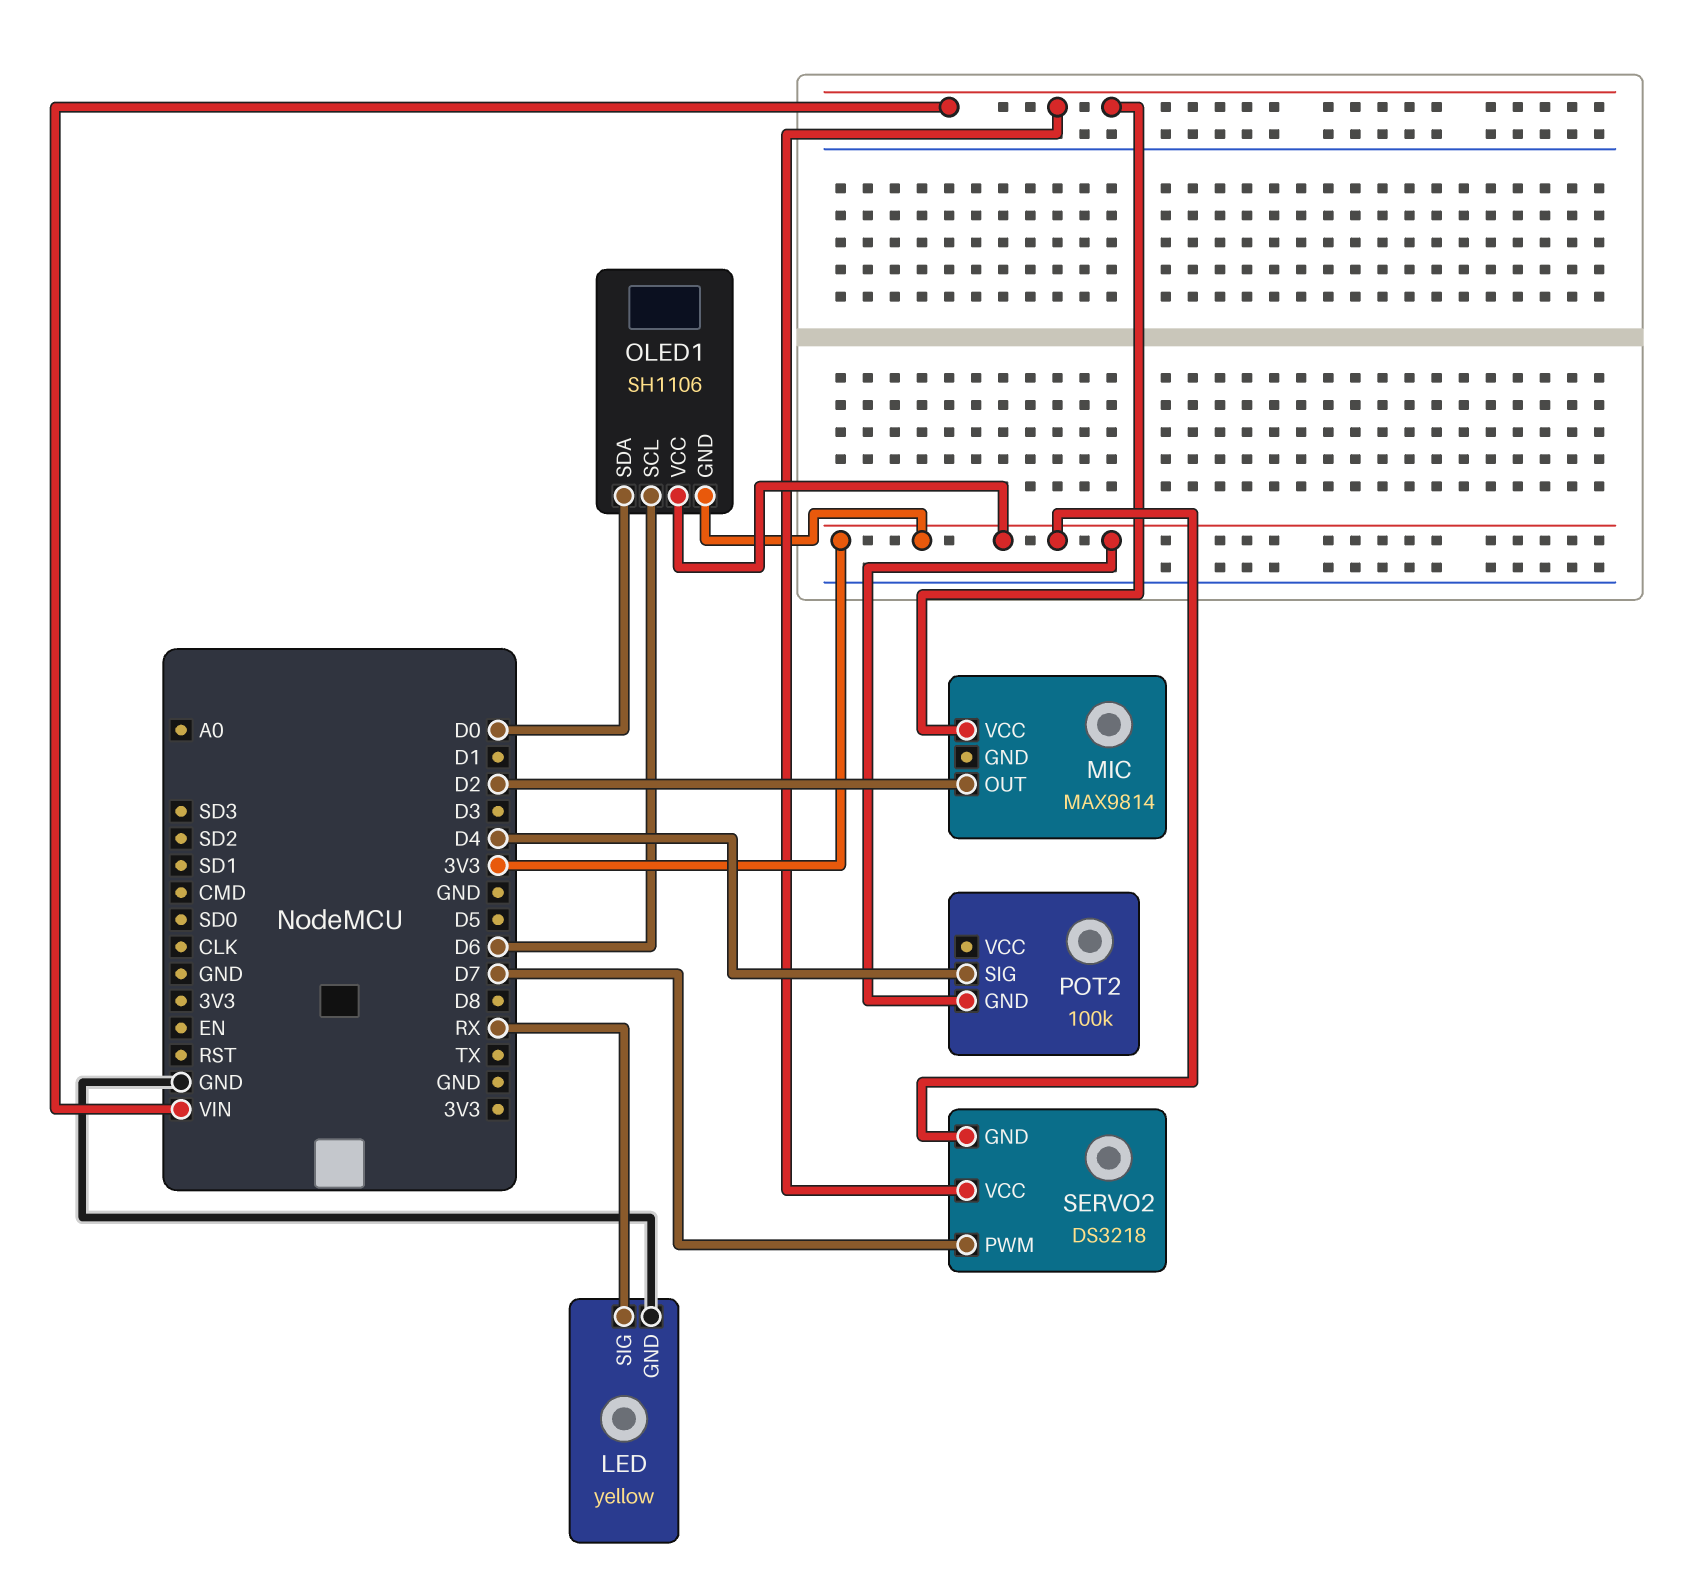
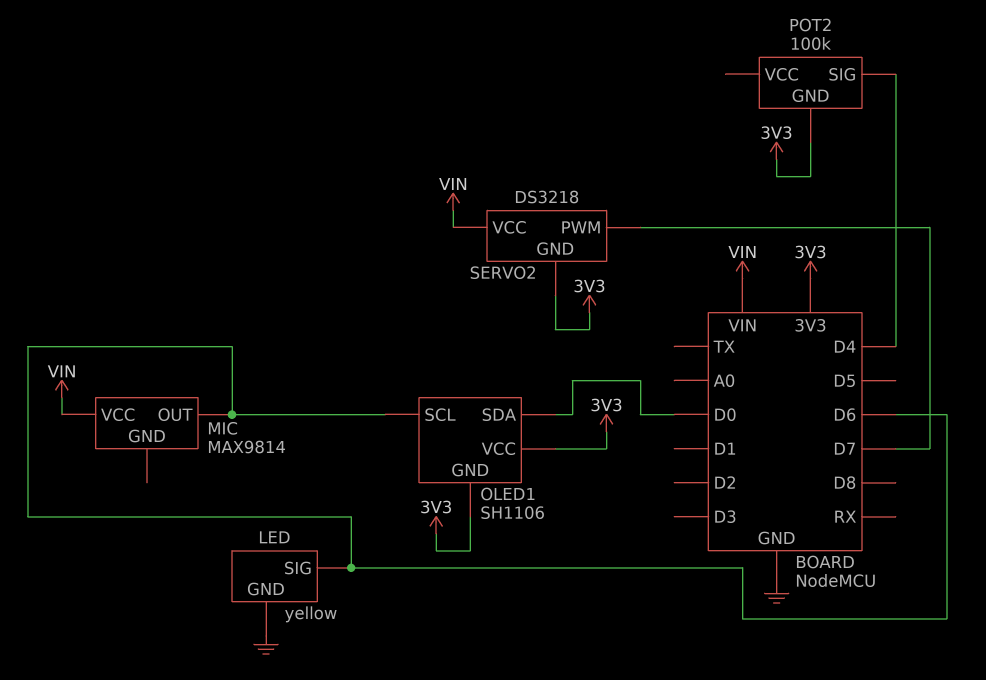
LED pin SIG: RX -> D6
MIC pin OUT: D2 -> D6

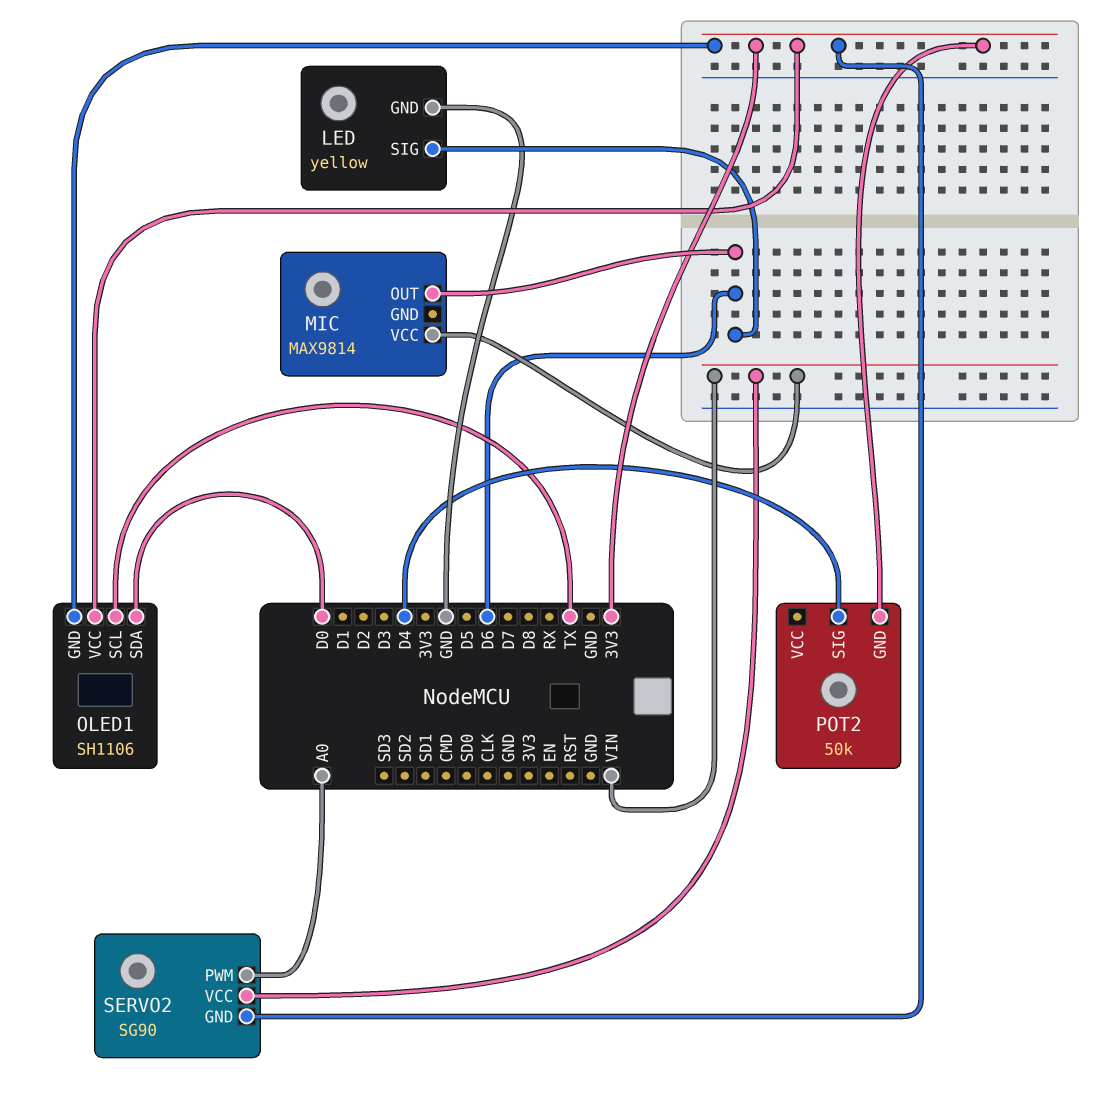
OLED1 pin SCL: D6 -> TX
POT2: 100k -> 50k
SERVO2: DS3218 -> SG90
SERVO2 pin PWM: D7 -> A0

